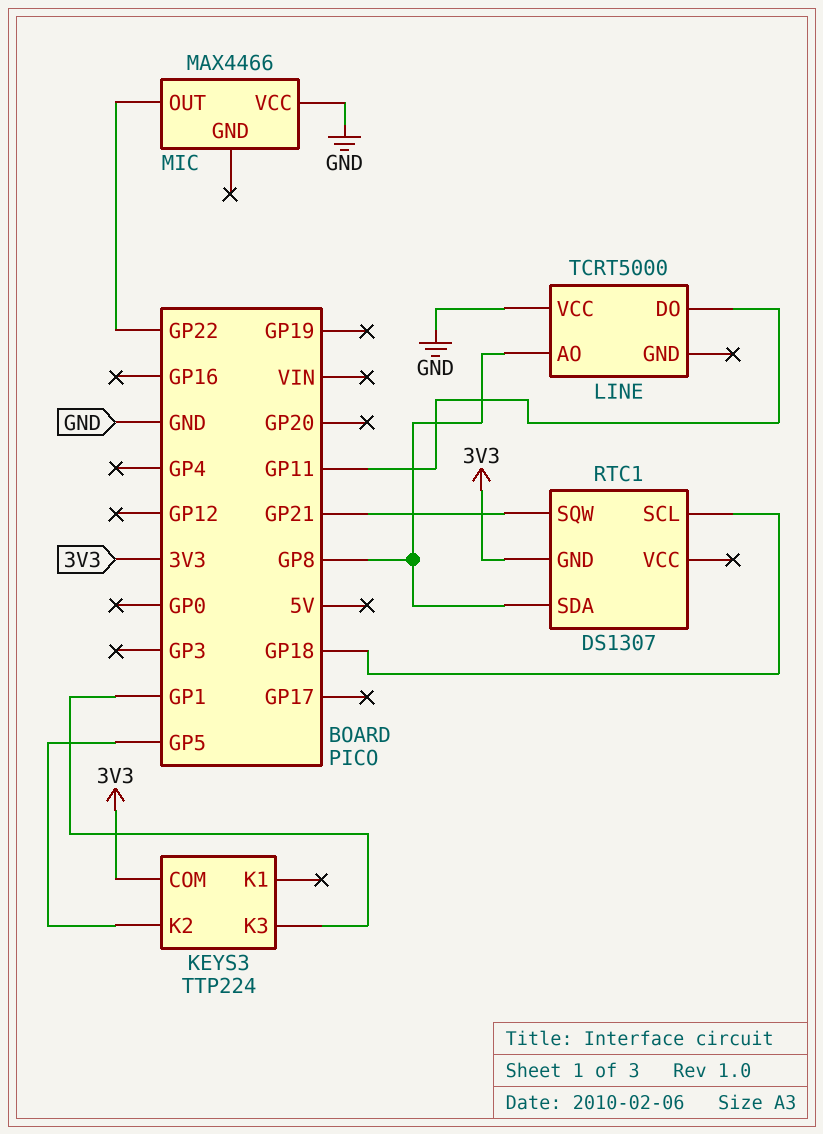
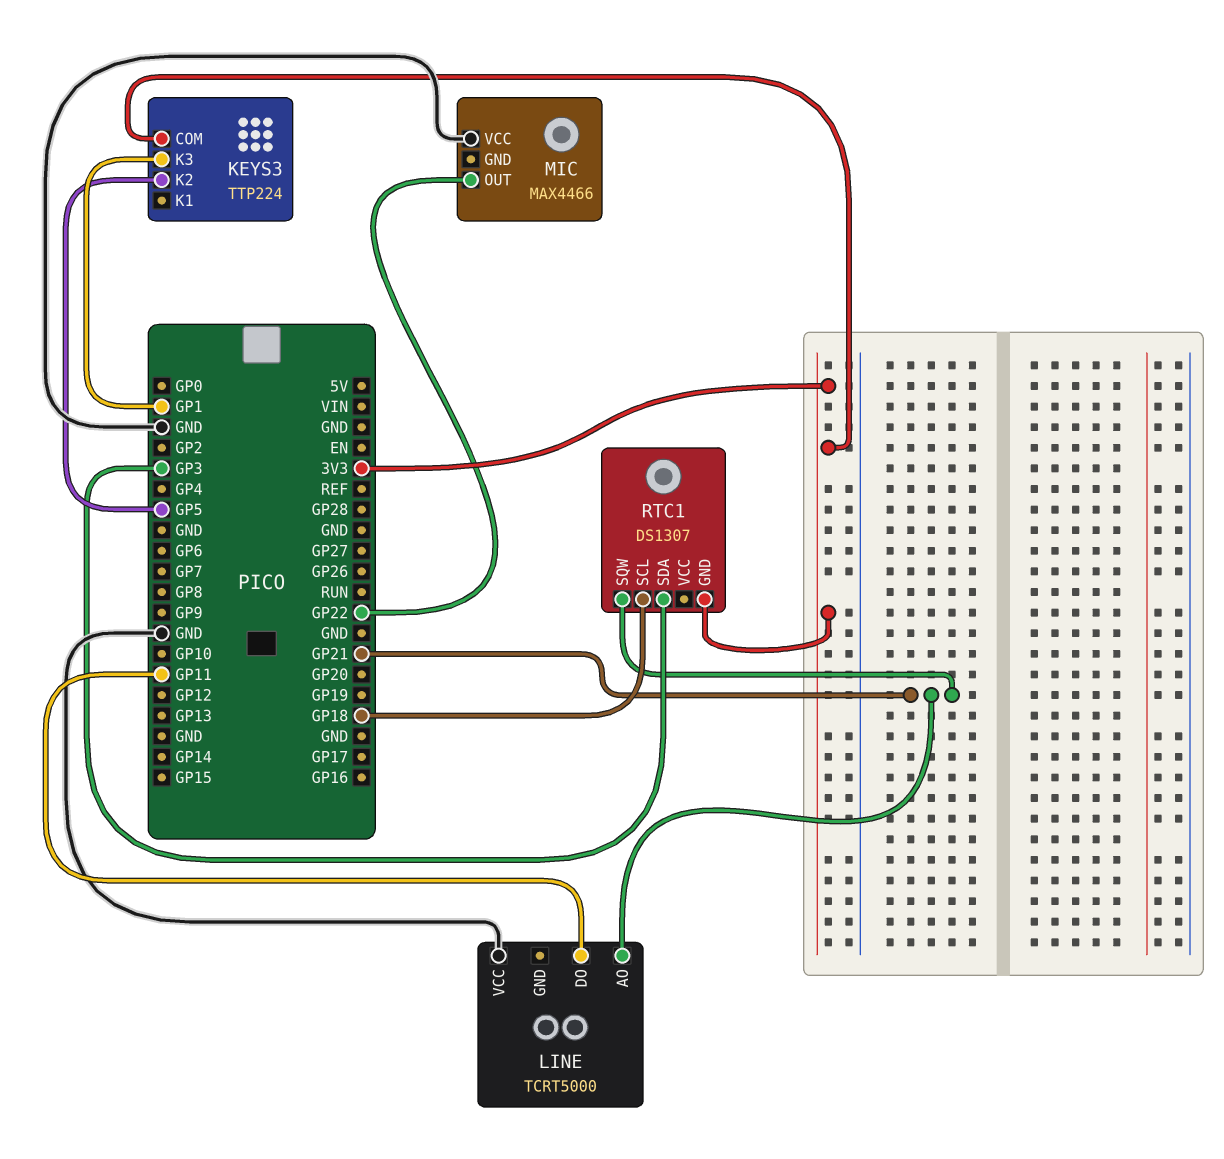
LINE pin AO: GP8 -> GP21
RTC1 pin SDA: GP8 -> GP3

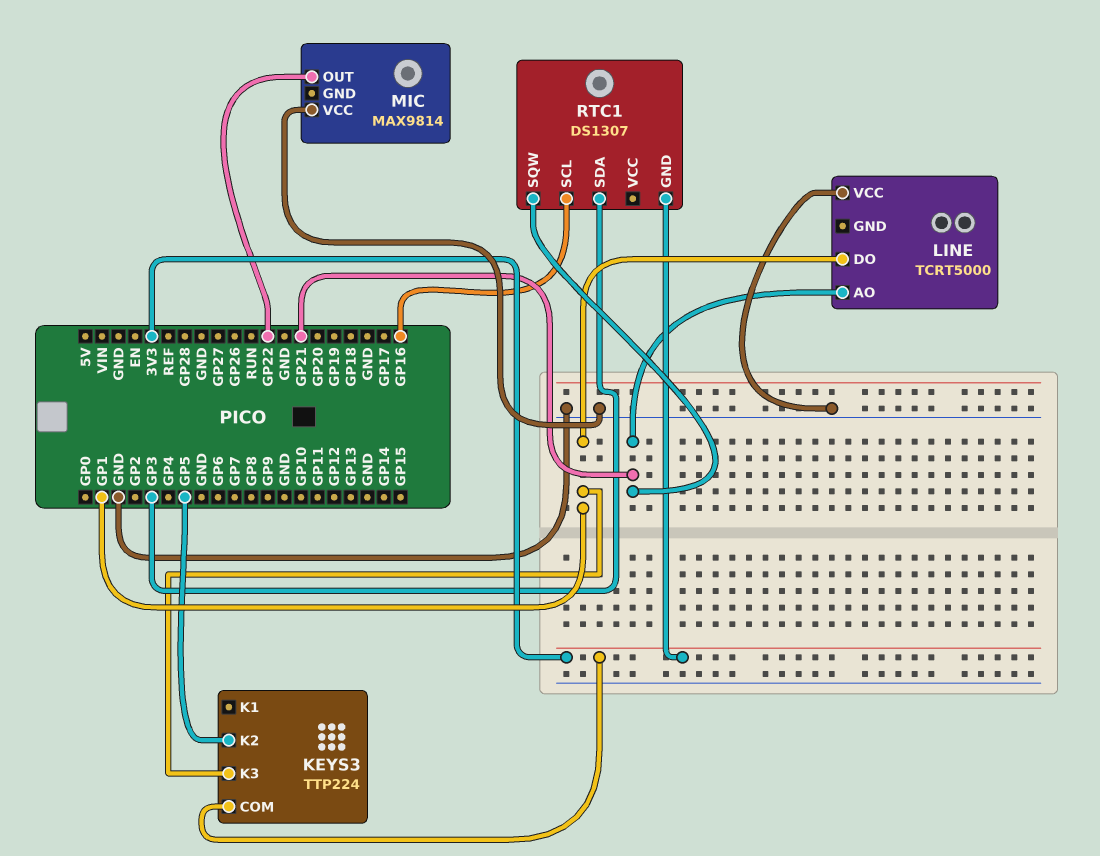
LINE pin DO: GP11 -> GP1
MIC: MAX4466 -> MAX9814
RTC1 pin SCL: GP18 -> GP16

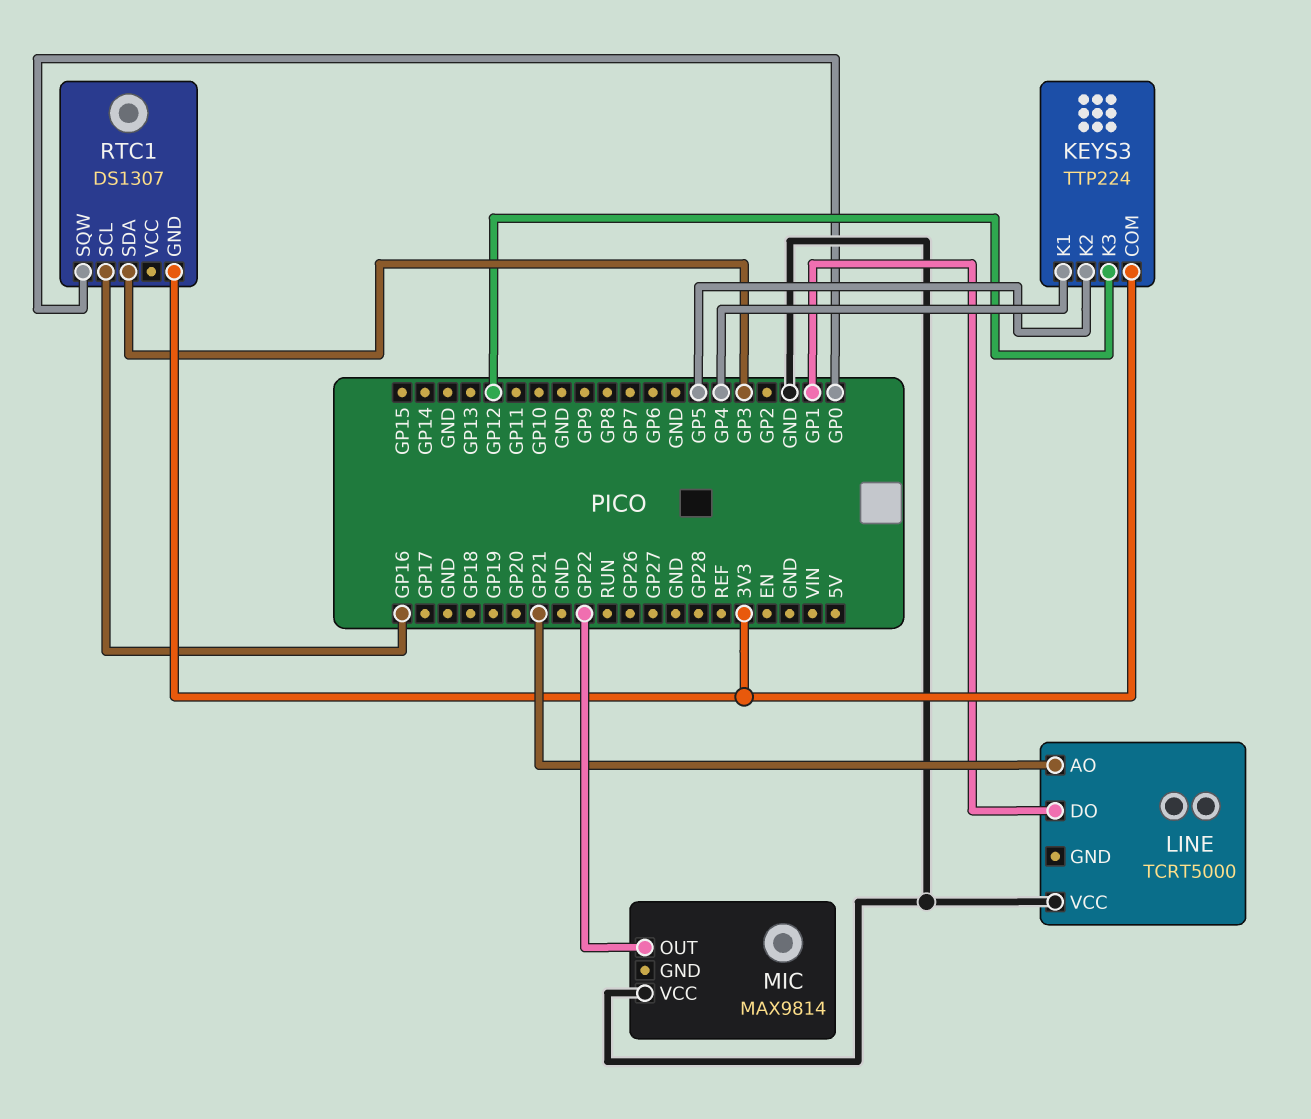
KEYS3 pin K1: none -> GP4
KEYS3 pin K3: GP1 -> GP12
RTC1 pin SQW: GP21 -> GP0

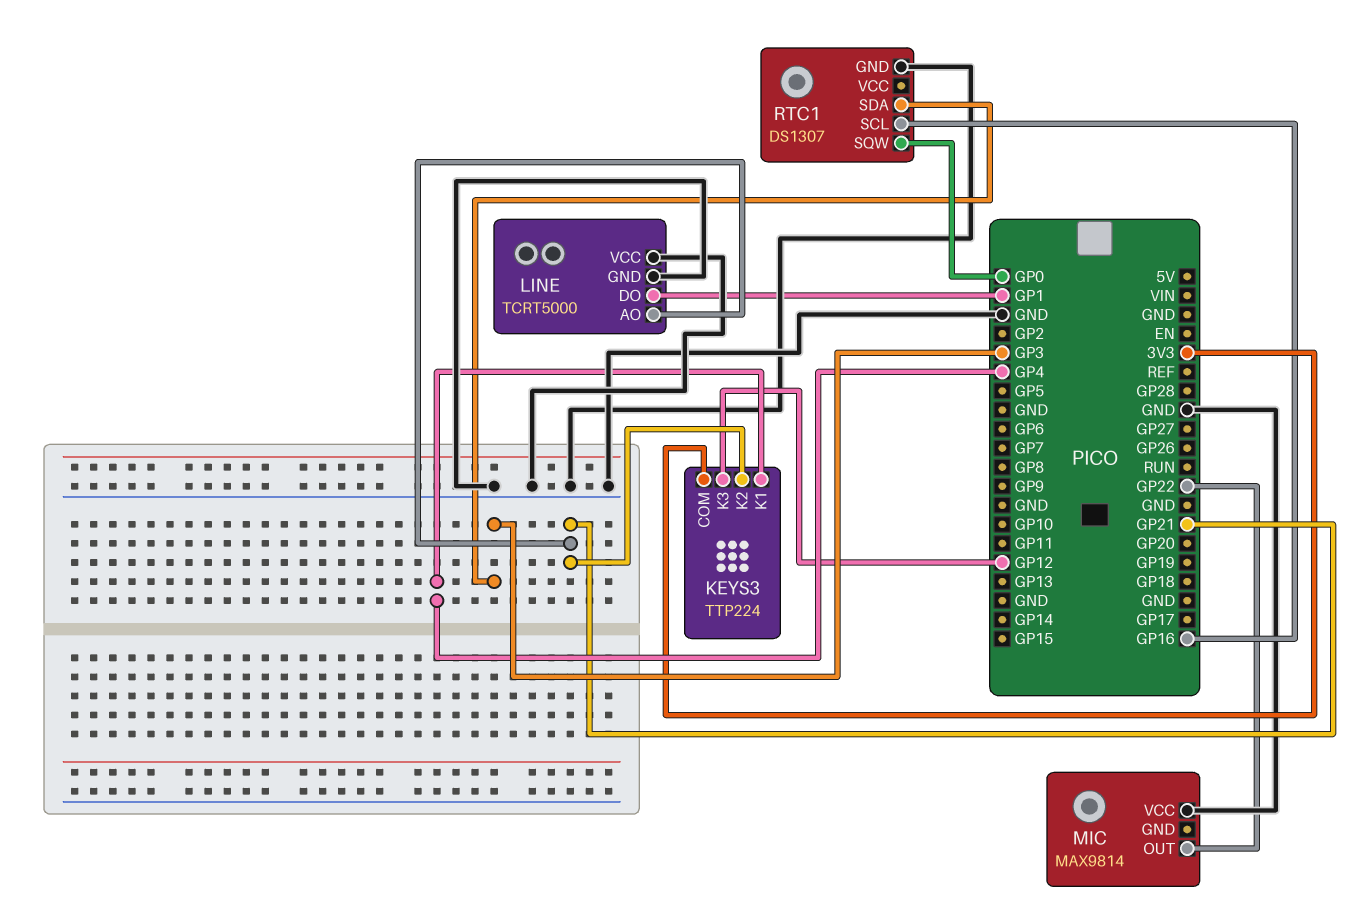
KEYS3 pin K2: GP5 -> GP21
LINE pin GND: none -> GND
RTC1 pin GND: 3V3 -> GND

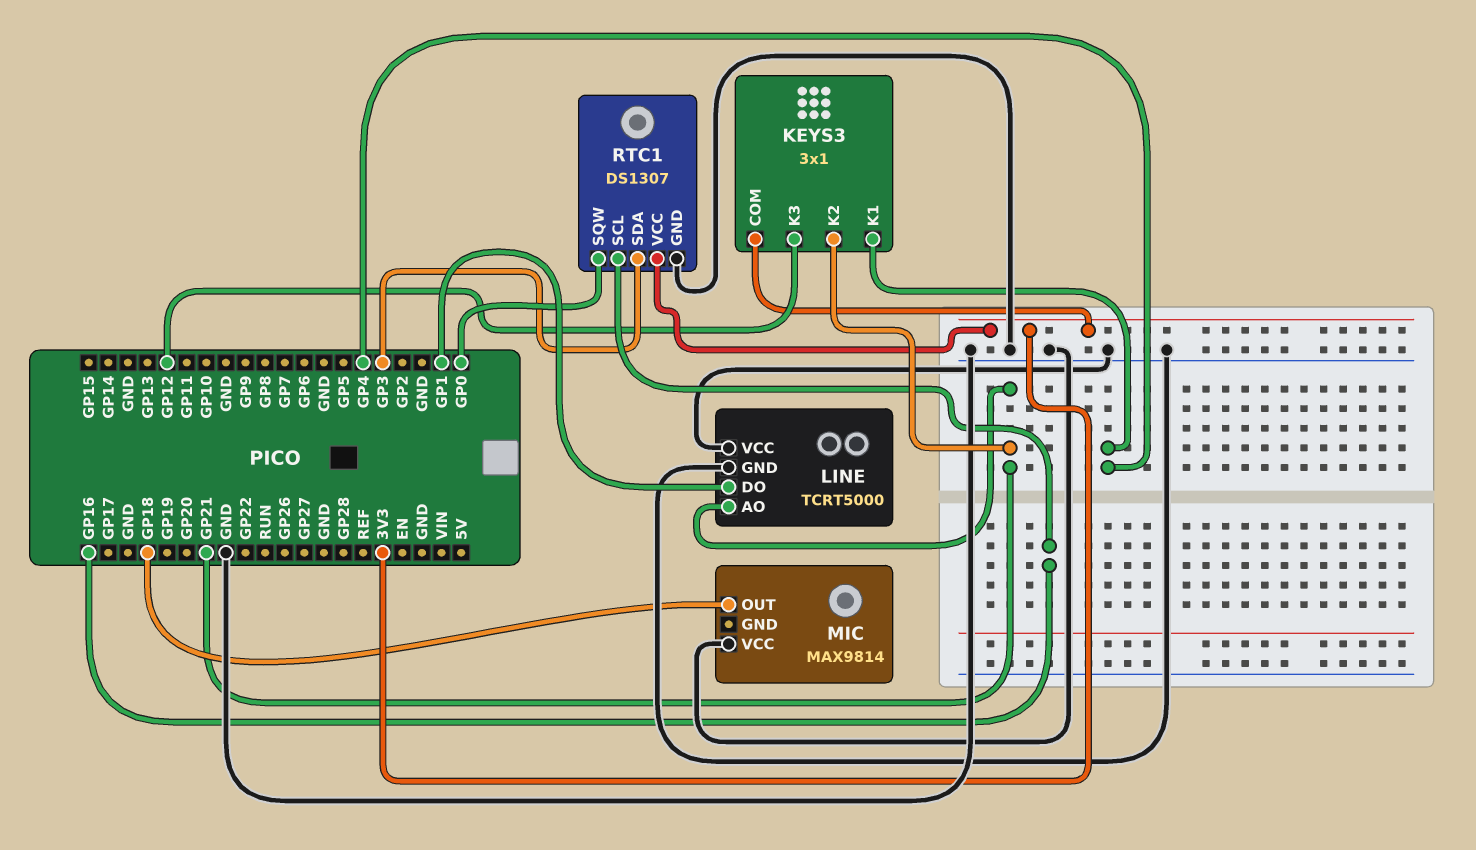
KEYS3: TTP224 -> 3x1
MIC pin OUT: GP22 -> GP18
RTC1 pin VCC: none -> 3V3

